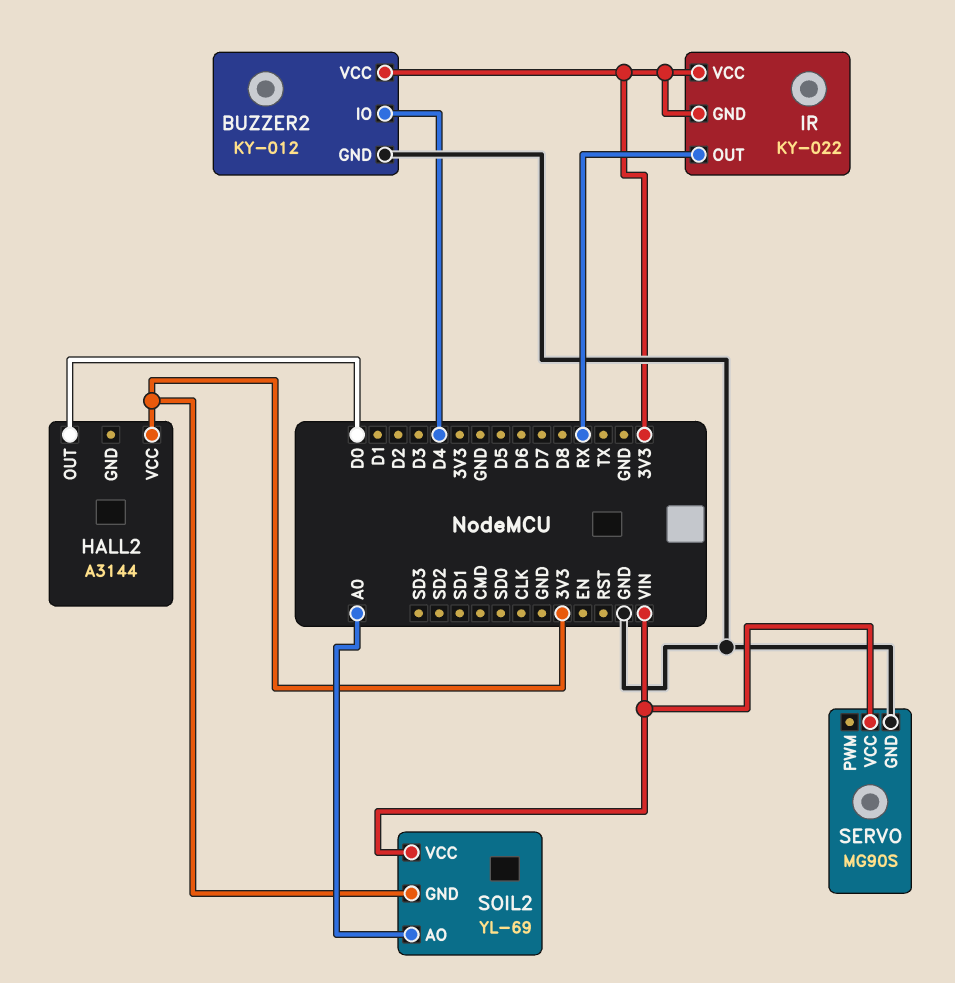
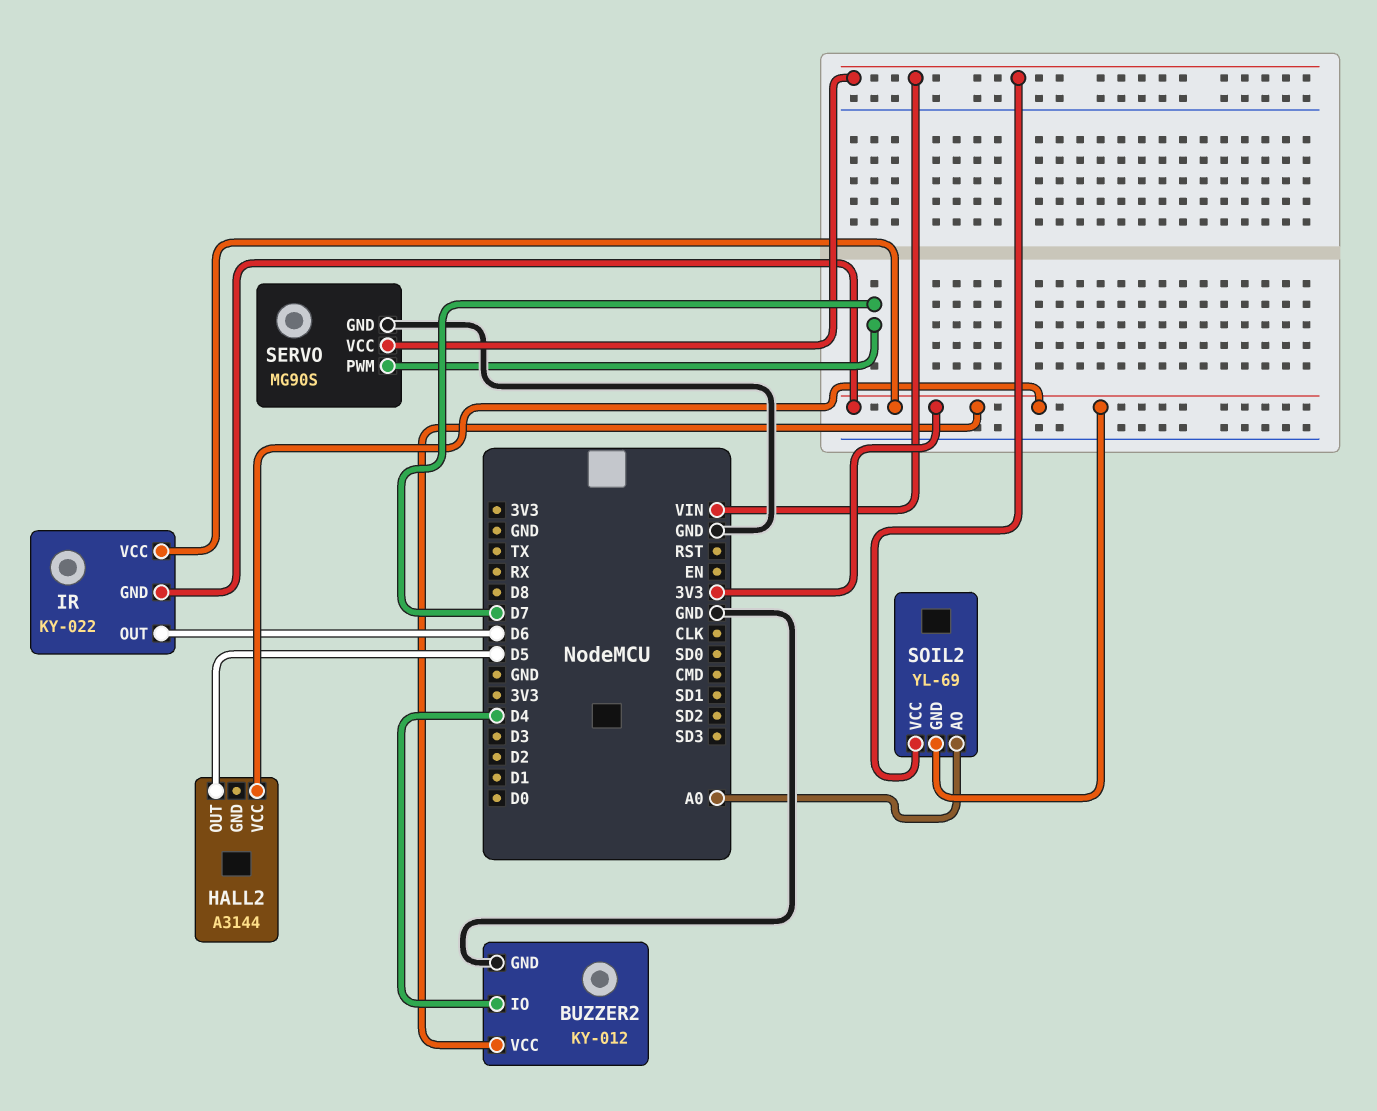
HALL2 pin OUT: D0 -> D5
IR pin OUT: RX -> D6
SERVO pin PWM: none -> D7

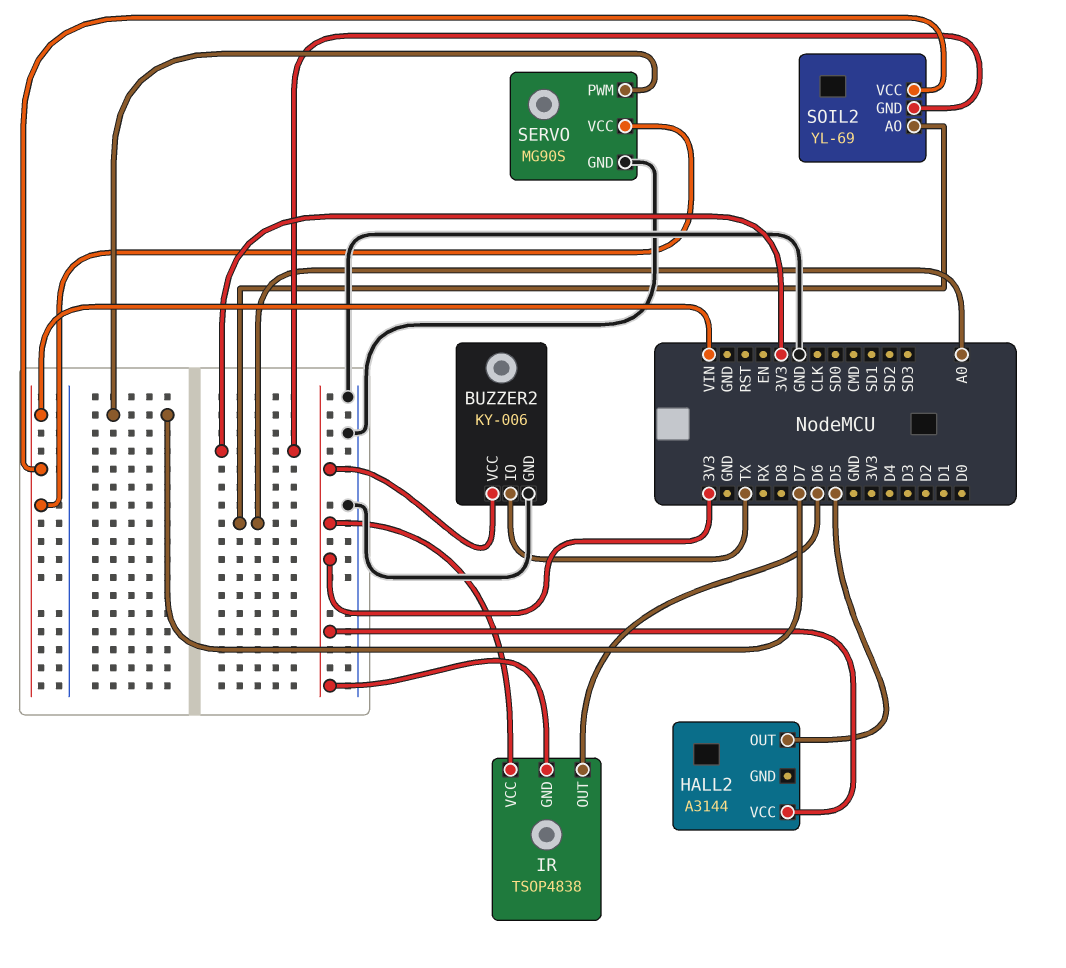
BUZZER2: KY-012 -> KY-006
BUZZER2 pin IO: D4 -> TX
IR: KY-022 -> TSOP4838

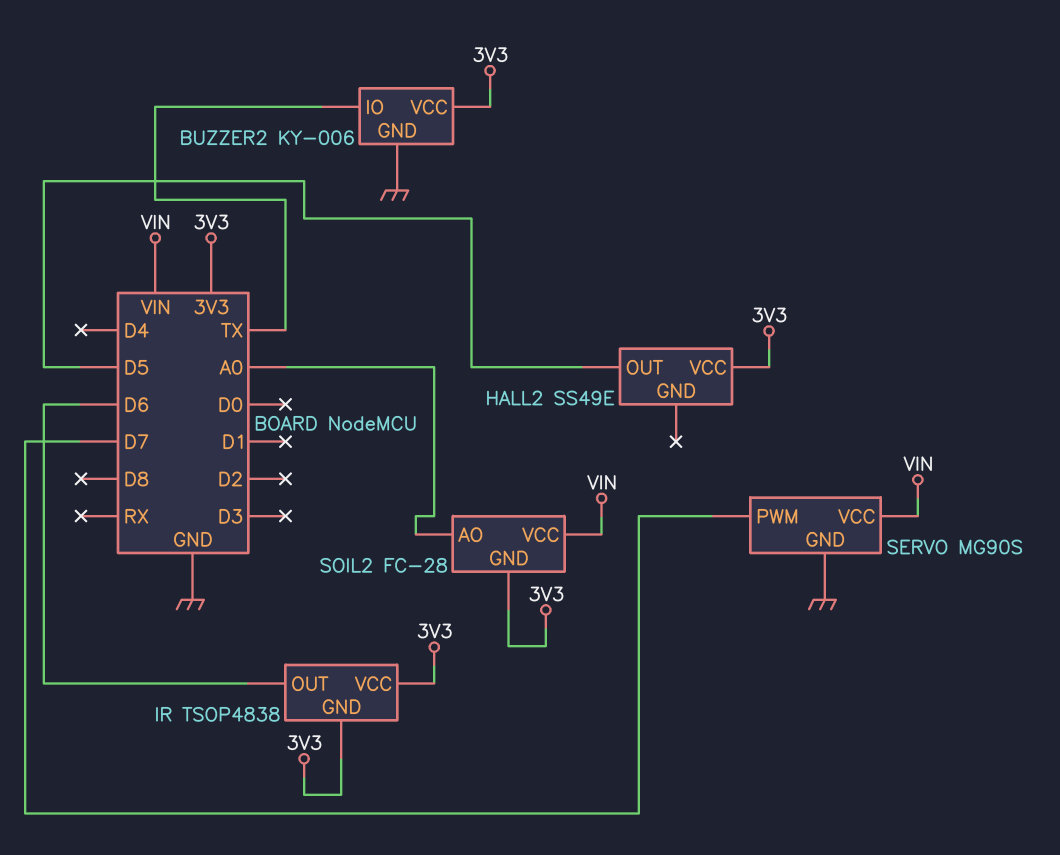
HALL2: A3144 -> SS49E
SOIL2: YL-69 -> FC-28

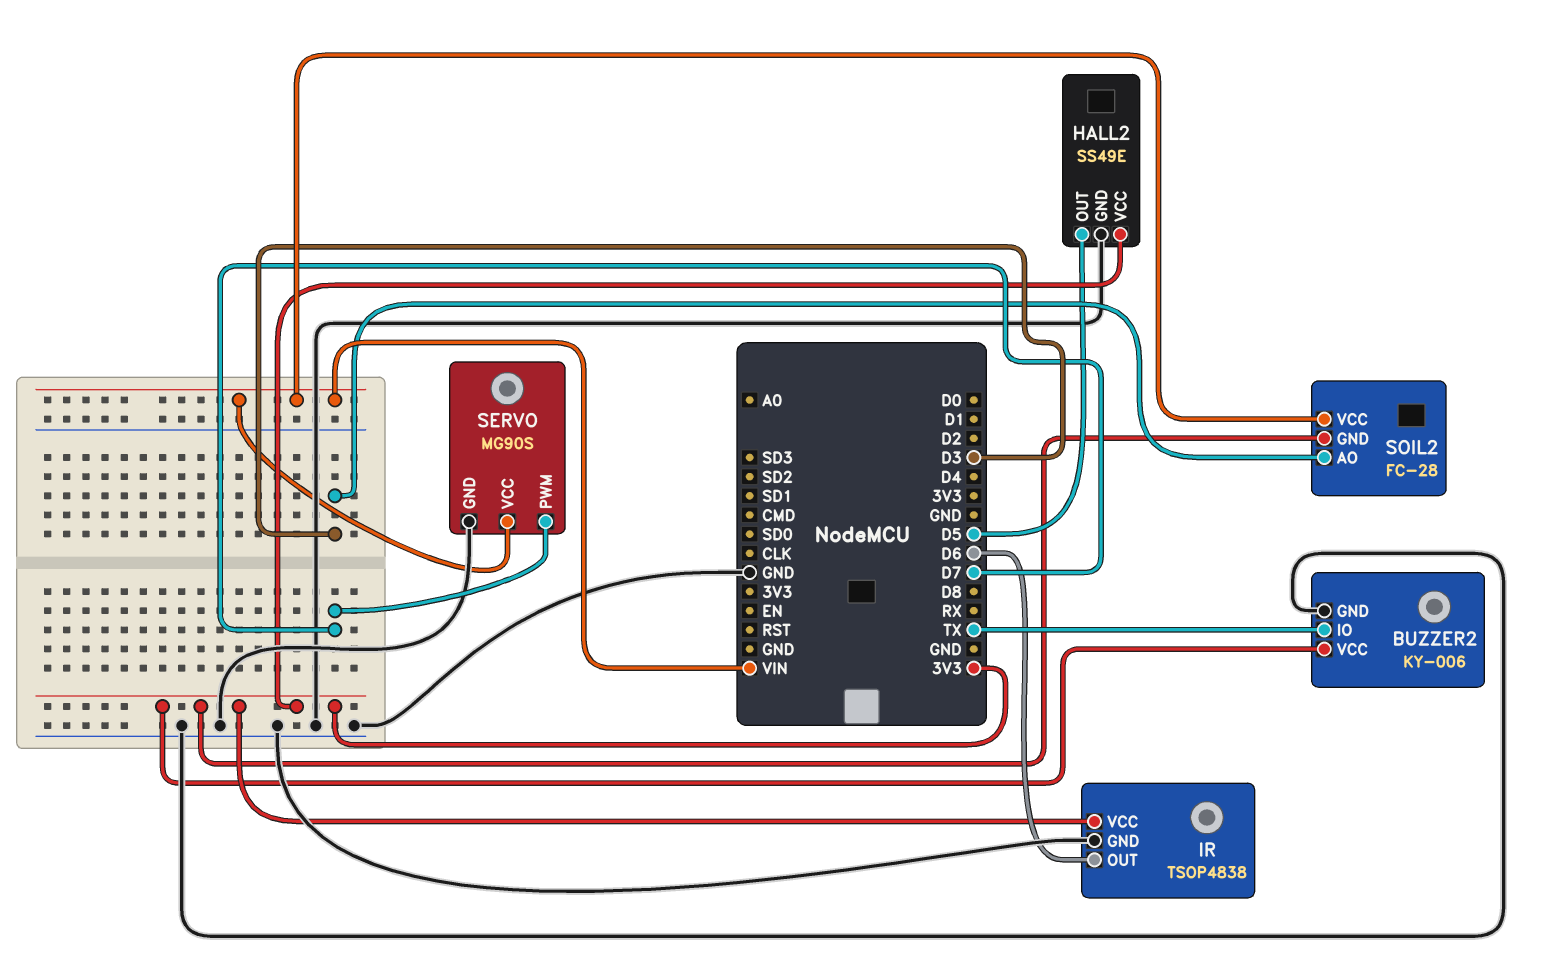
HALL2 pin GND: none -> GND
IR pin GND: 3V3 -> GND
SOIL2 pin AO: A0 -> D3

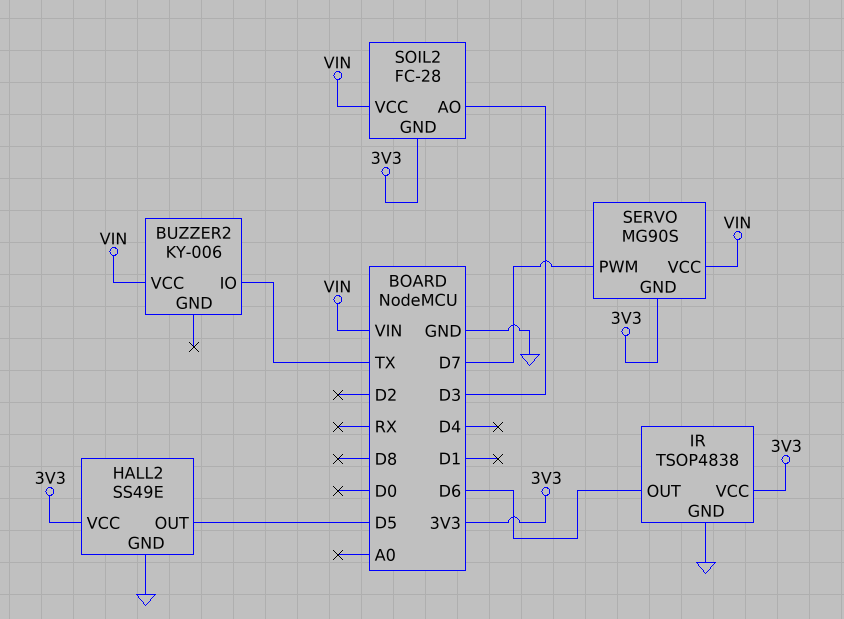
BUZZER2 pin GND: GND -> none
BUZZER2 pin VCC: 3V3 -> VIN
SERVO pin GND: GND -> 3V3

